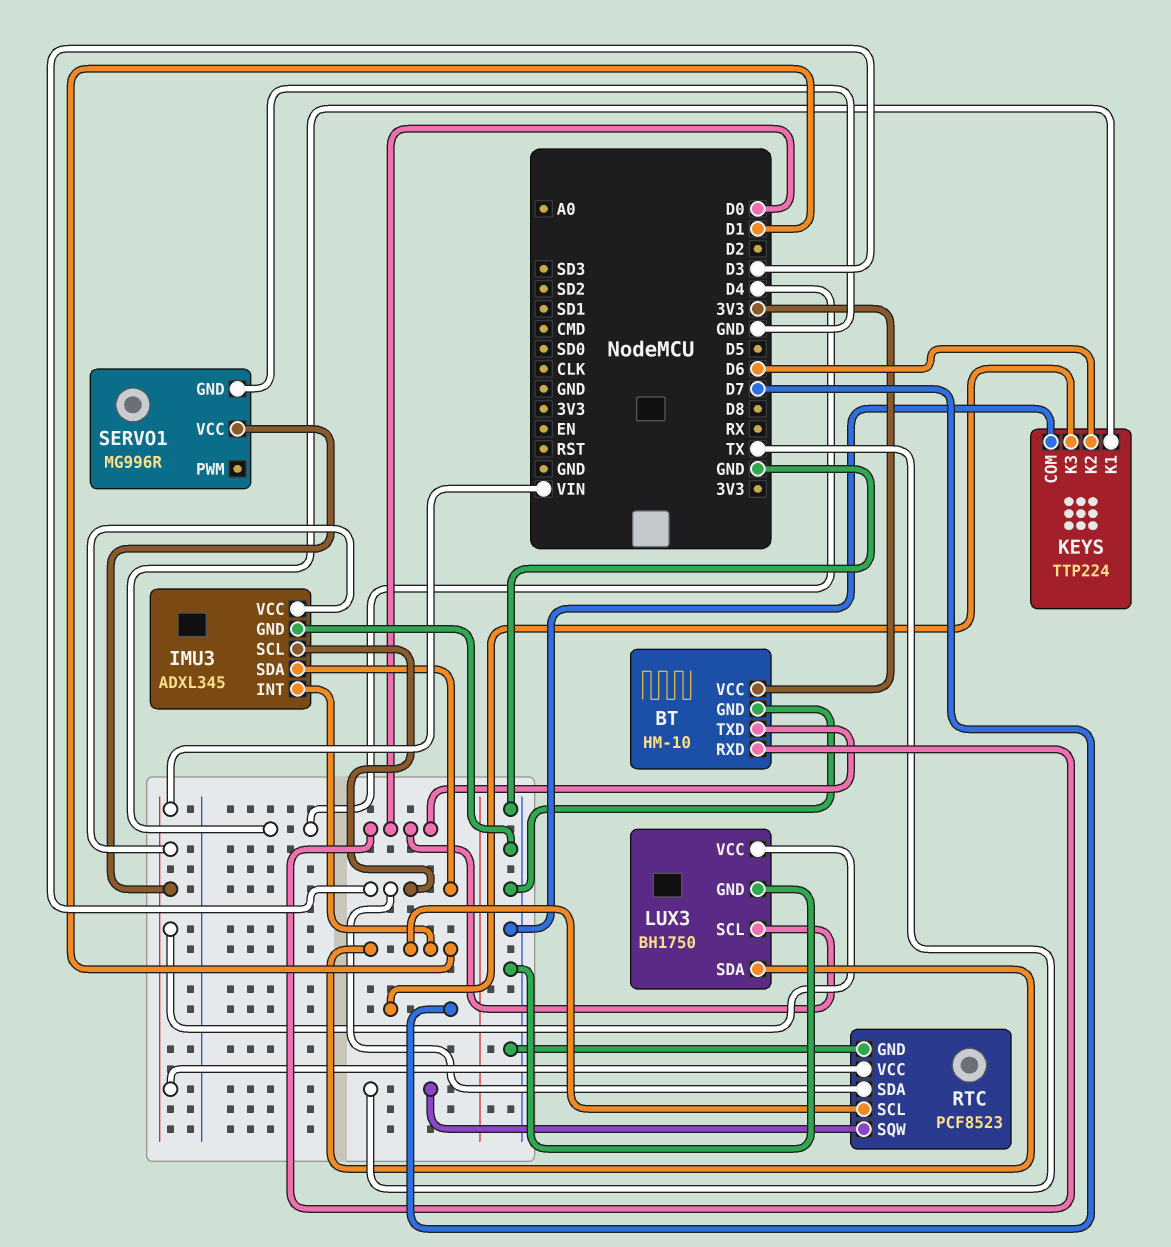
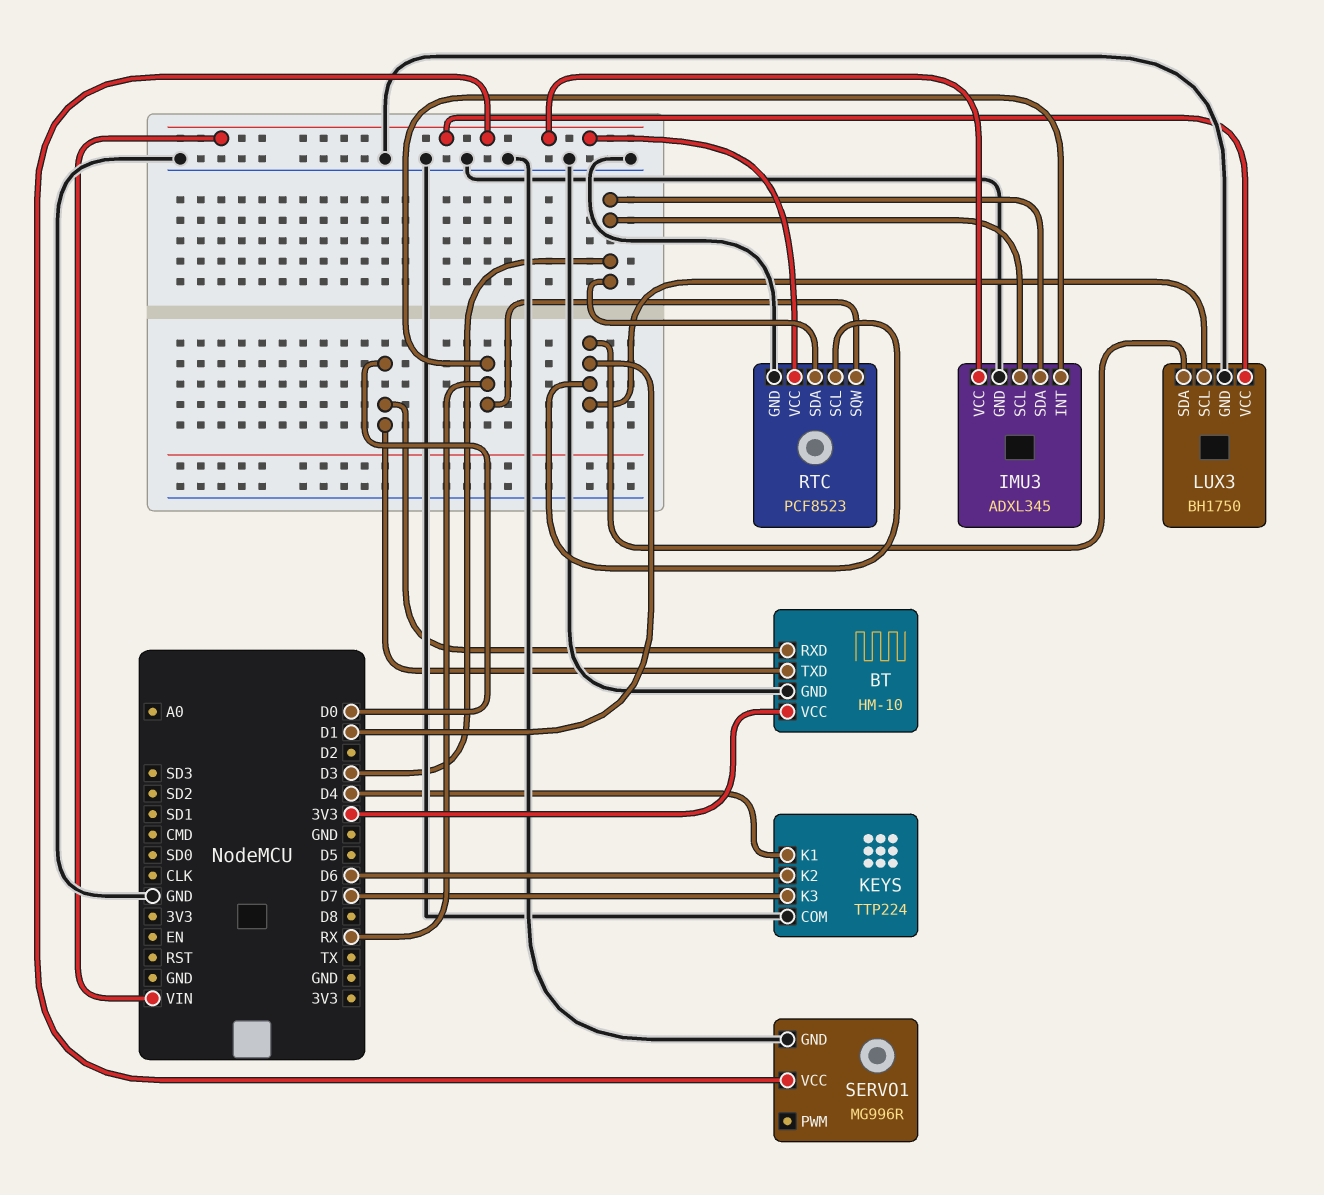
IMU3 pin INT: D1 -> RX
LUX3 pin SCL: D0 -> D1
RTC pin SQW: TX -> RX

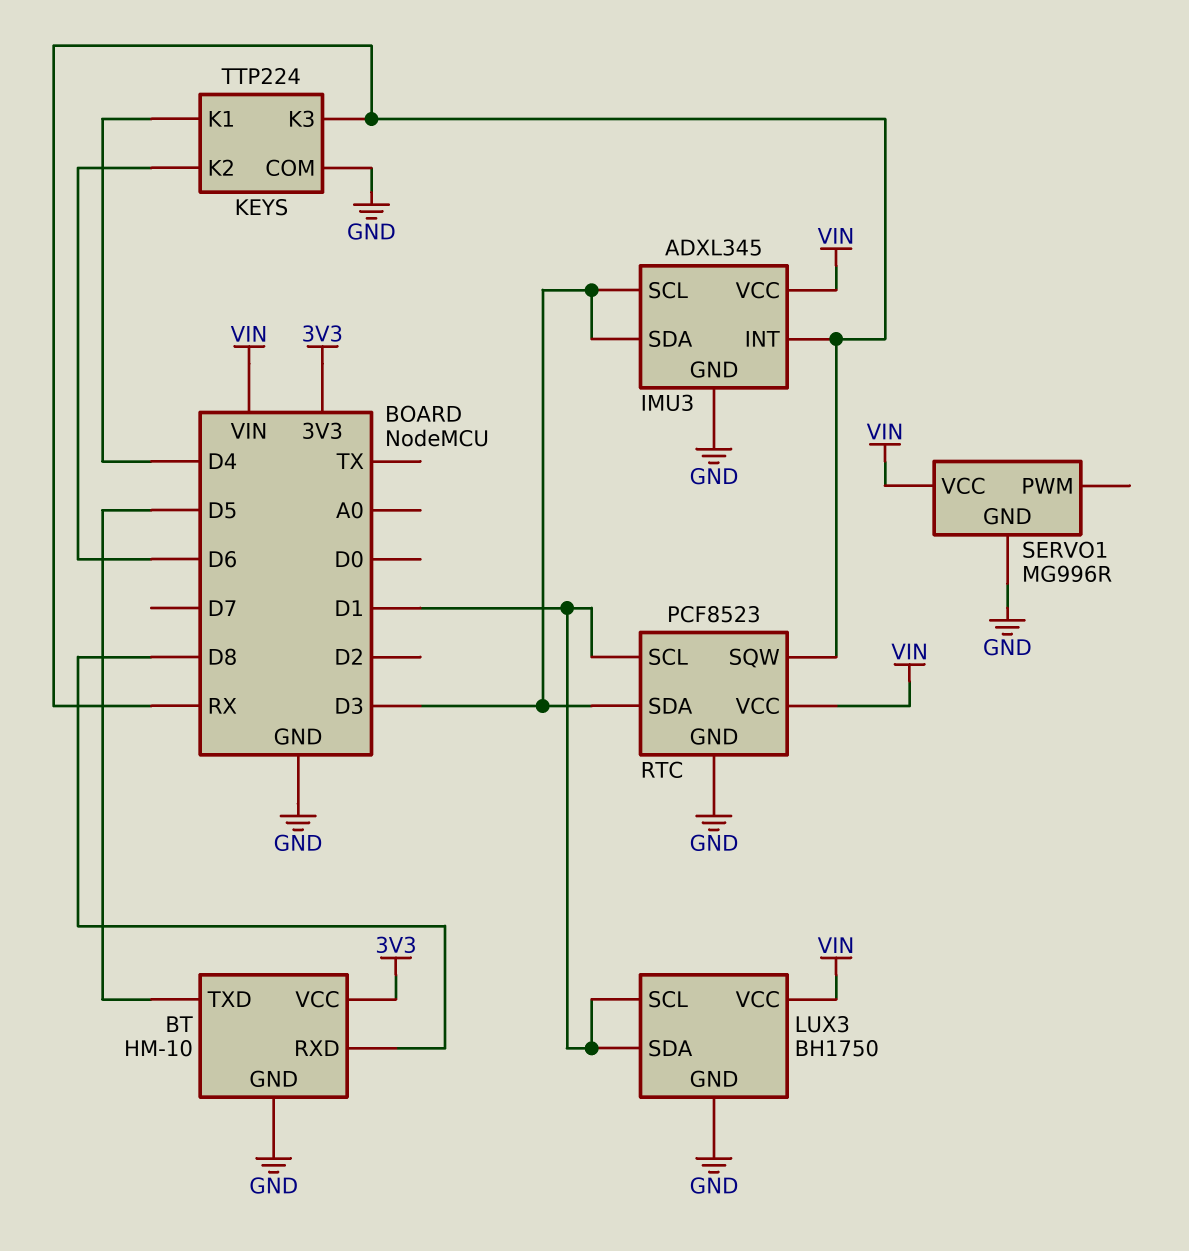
BT pin RXD: D0 -> D8
BT pin TXD: D0 -> D5
KEYS pin K3: D7 -> RX

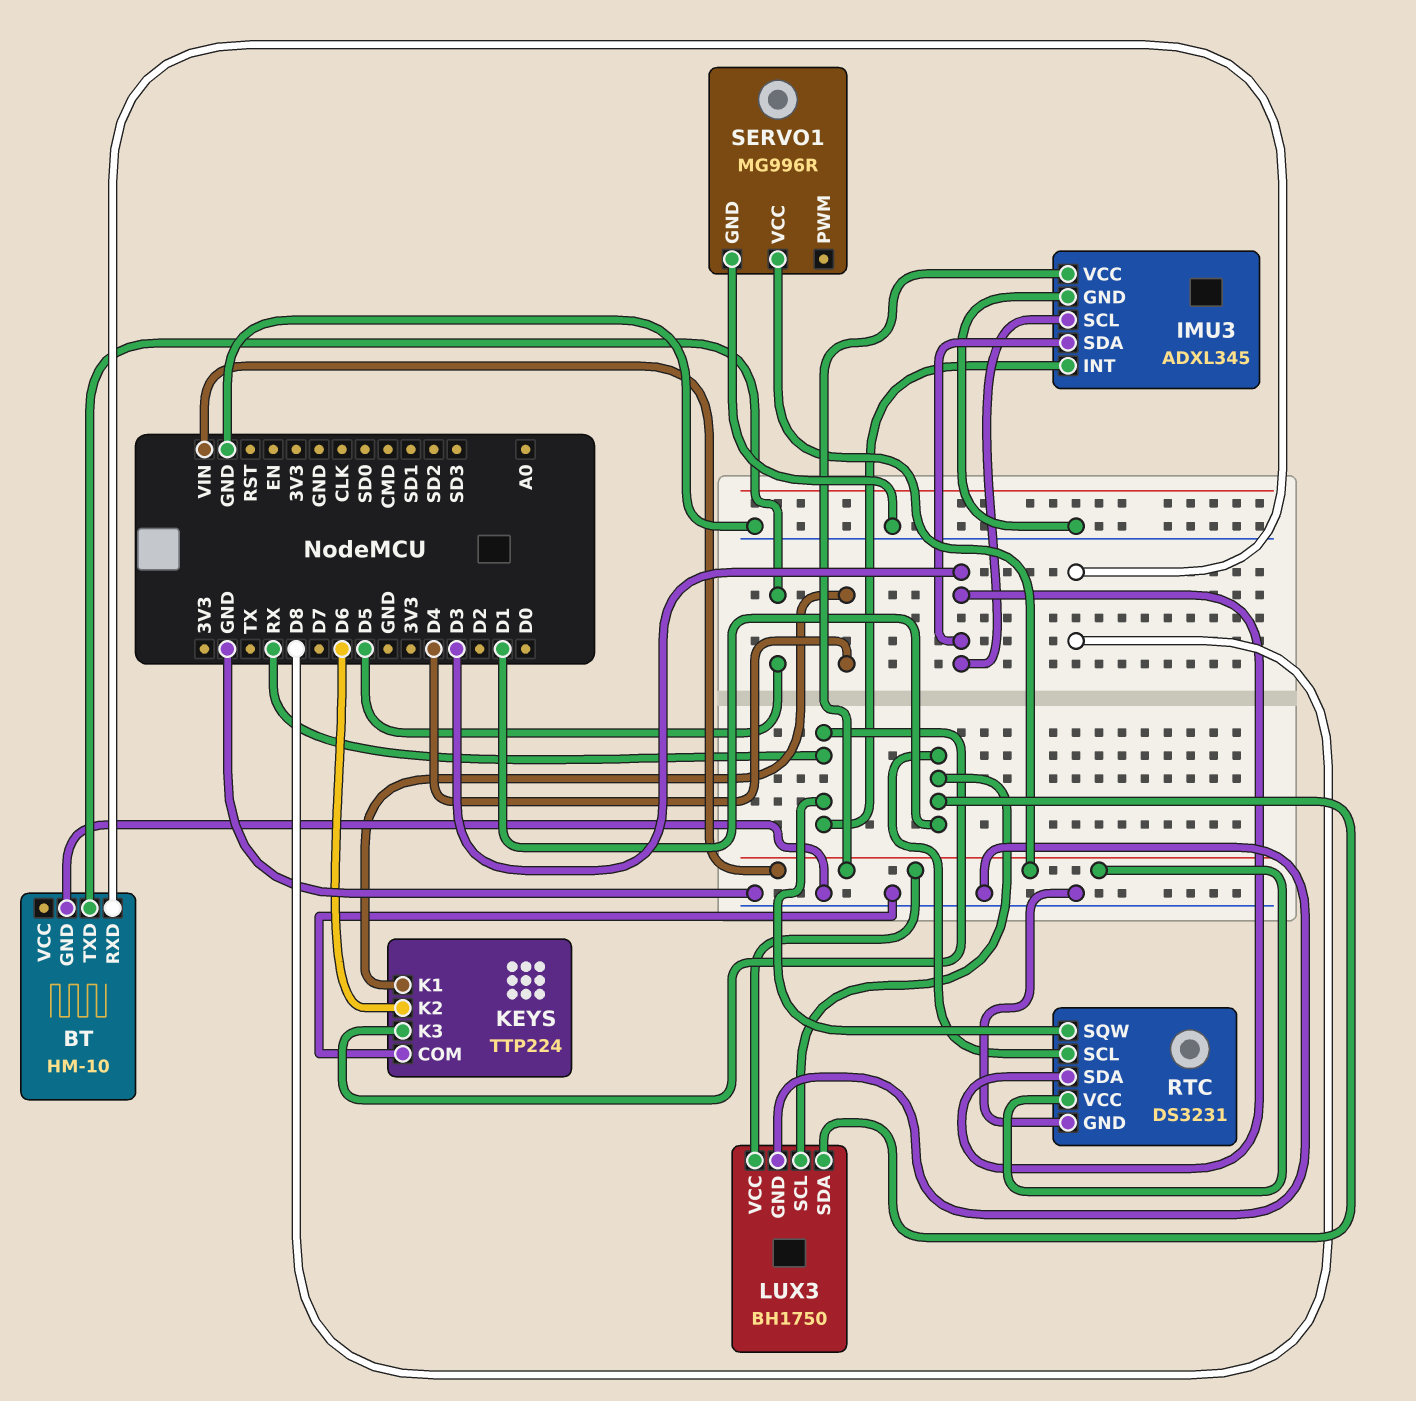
BT pin VCC: 3V3 -> none
RTC: PCF8523 -> DS3231

